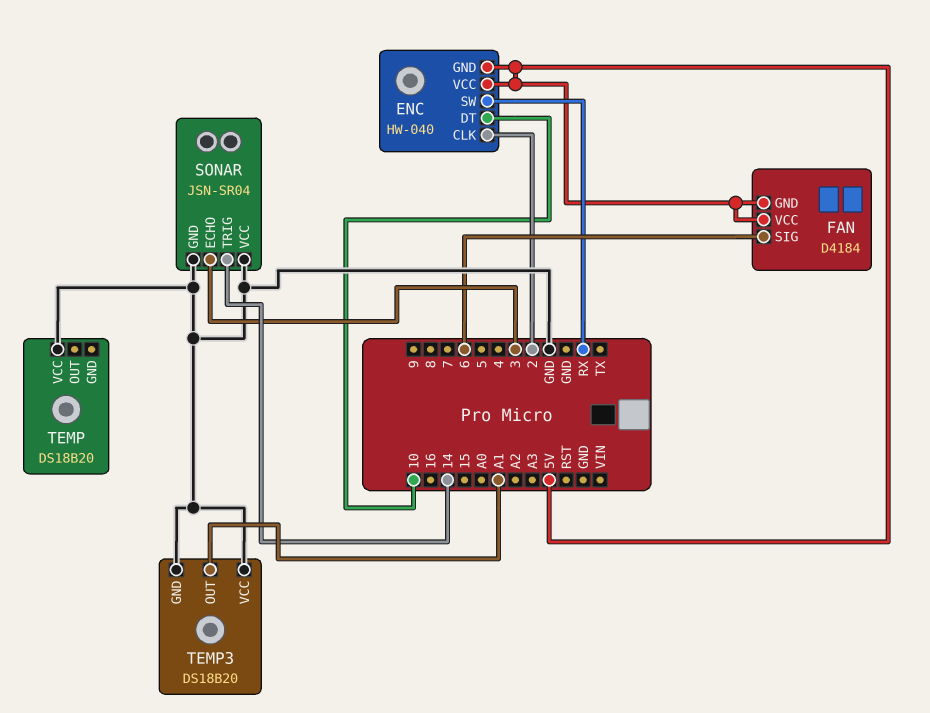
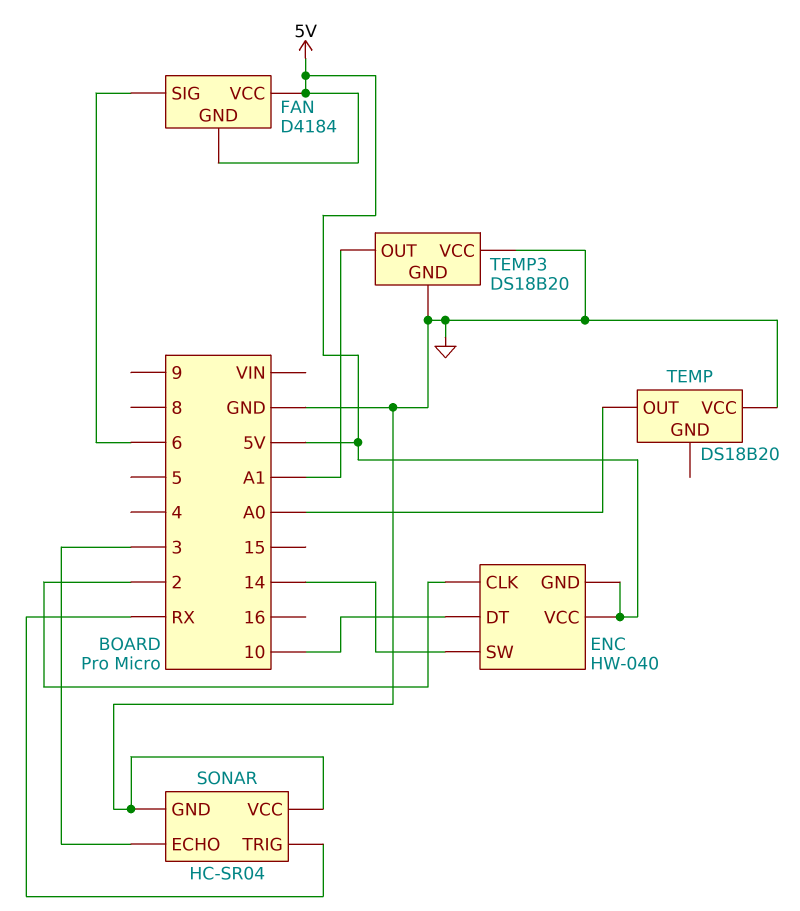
ENC pin SW: RX -> 14
SONAR: JSN-SR04 -> HC-SR04
SONAR pin TRIG: 14 -> RX
TEMP pin OUT: none -> A0

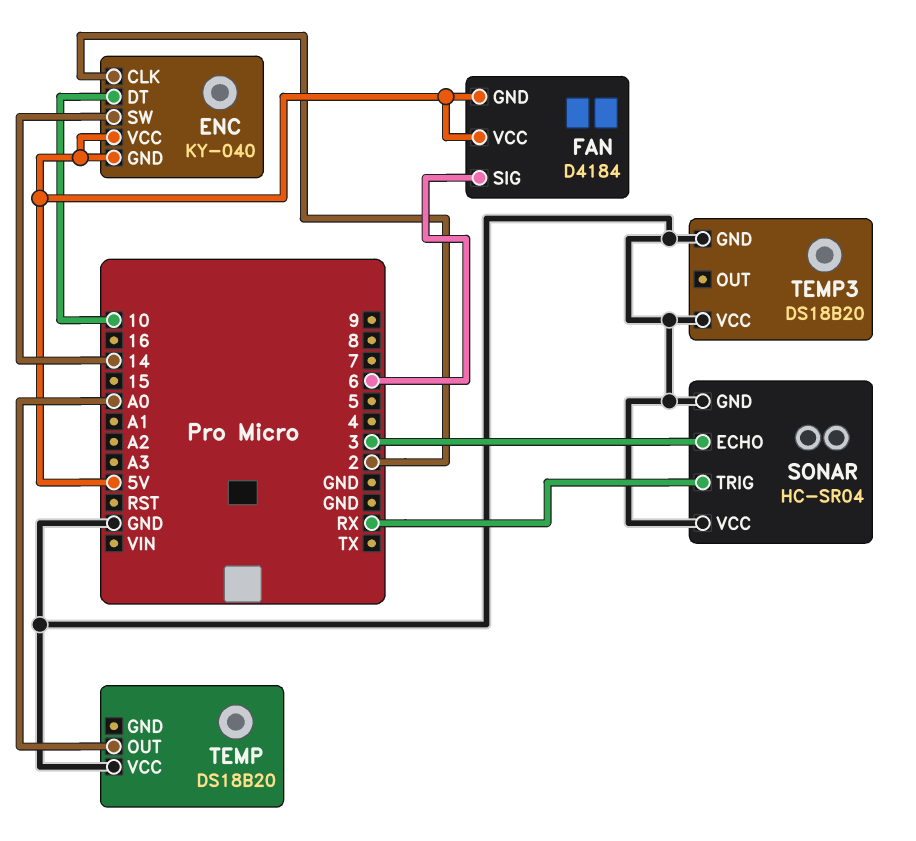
ENC: HW-040 -> KY-040
TEMP3 pin OUT: A1 -> none

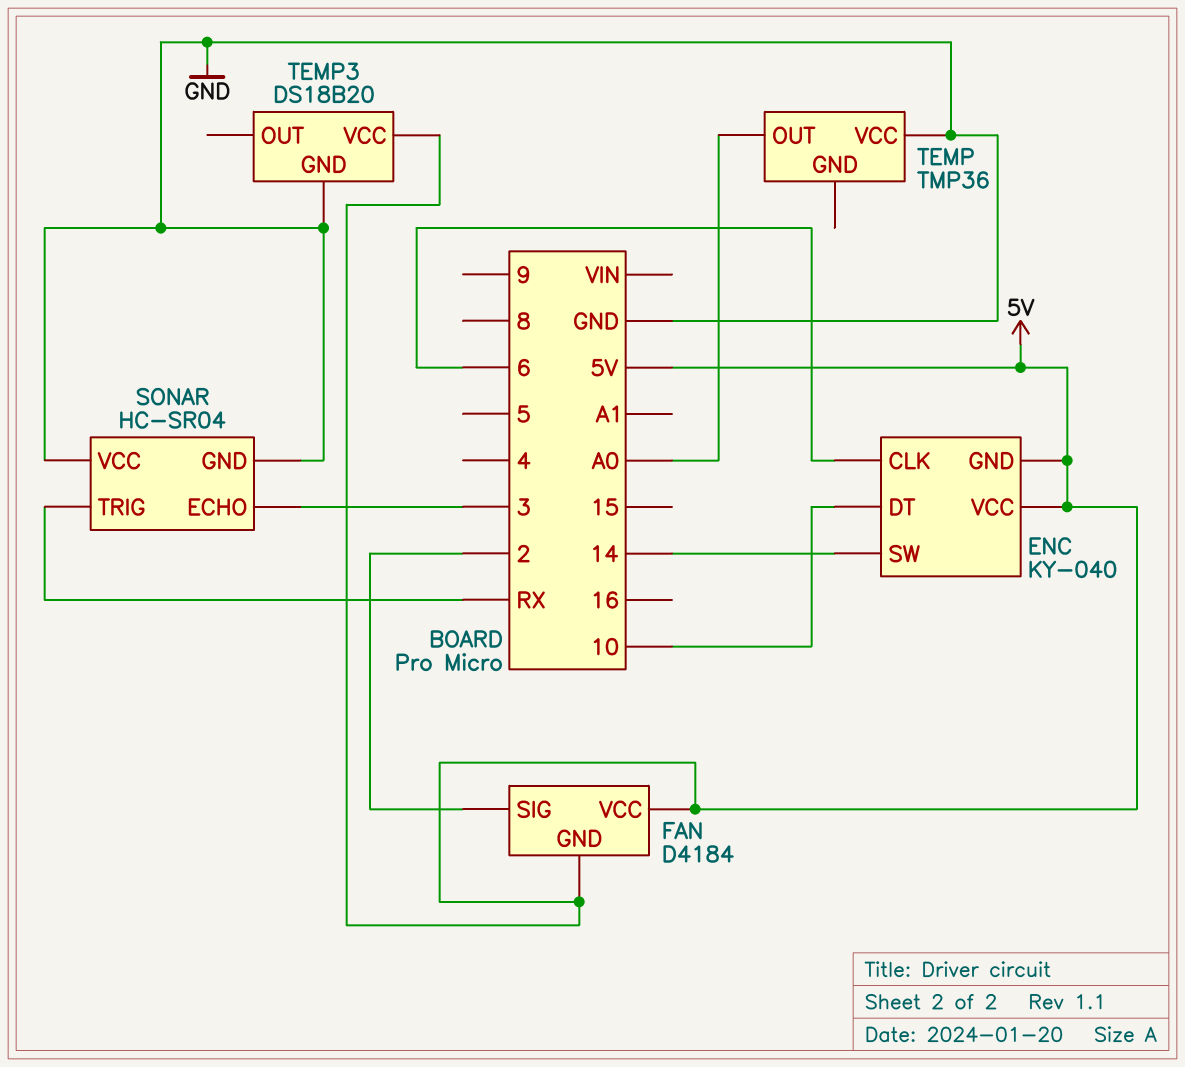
ENC pin CLK: 2 -> 6
FAN pin SIG: 6 -> 2
TEMP: DS18B20 -> TMP36
TEMP3 pin VCC: GND -> 5V

